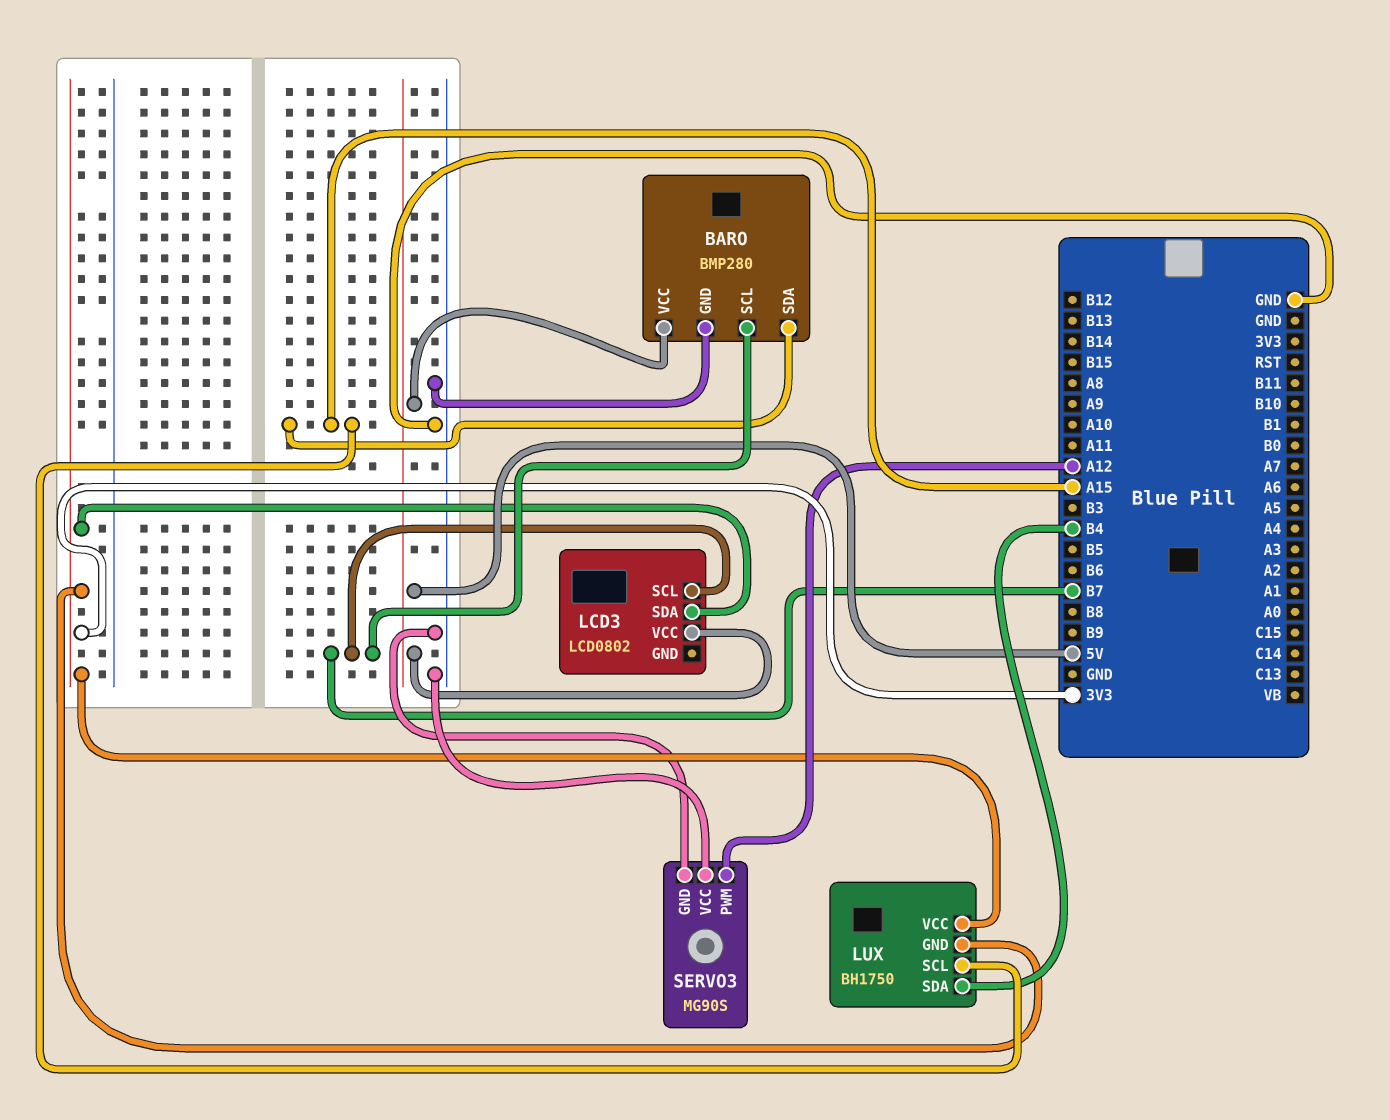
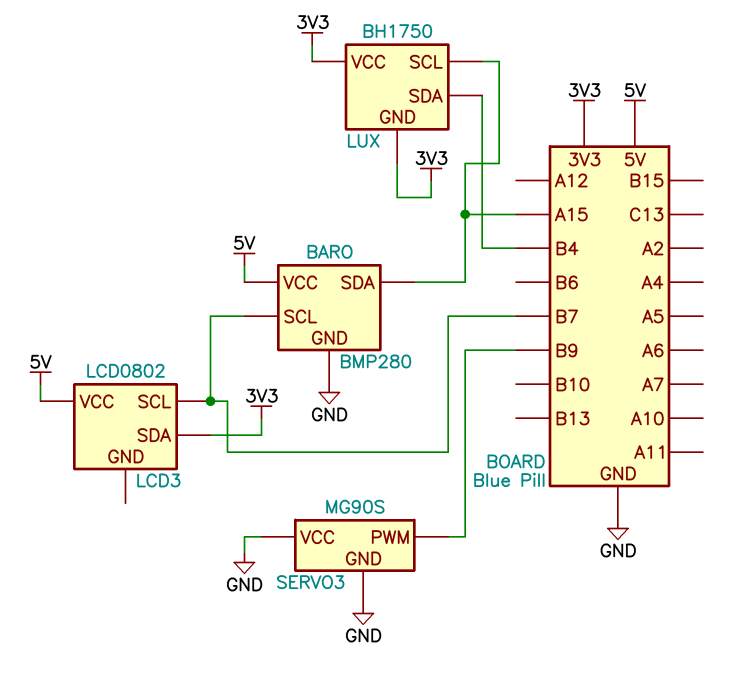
SERVO3 pin PWM: A12 -> B9

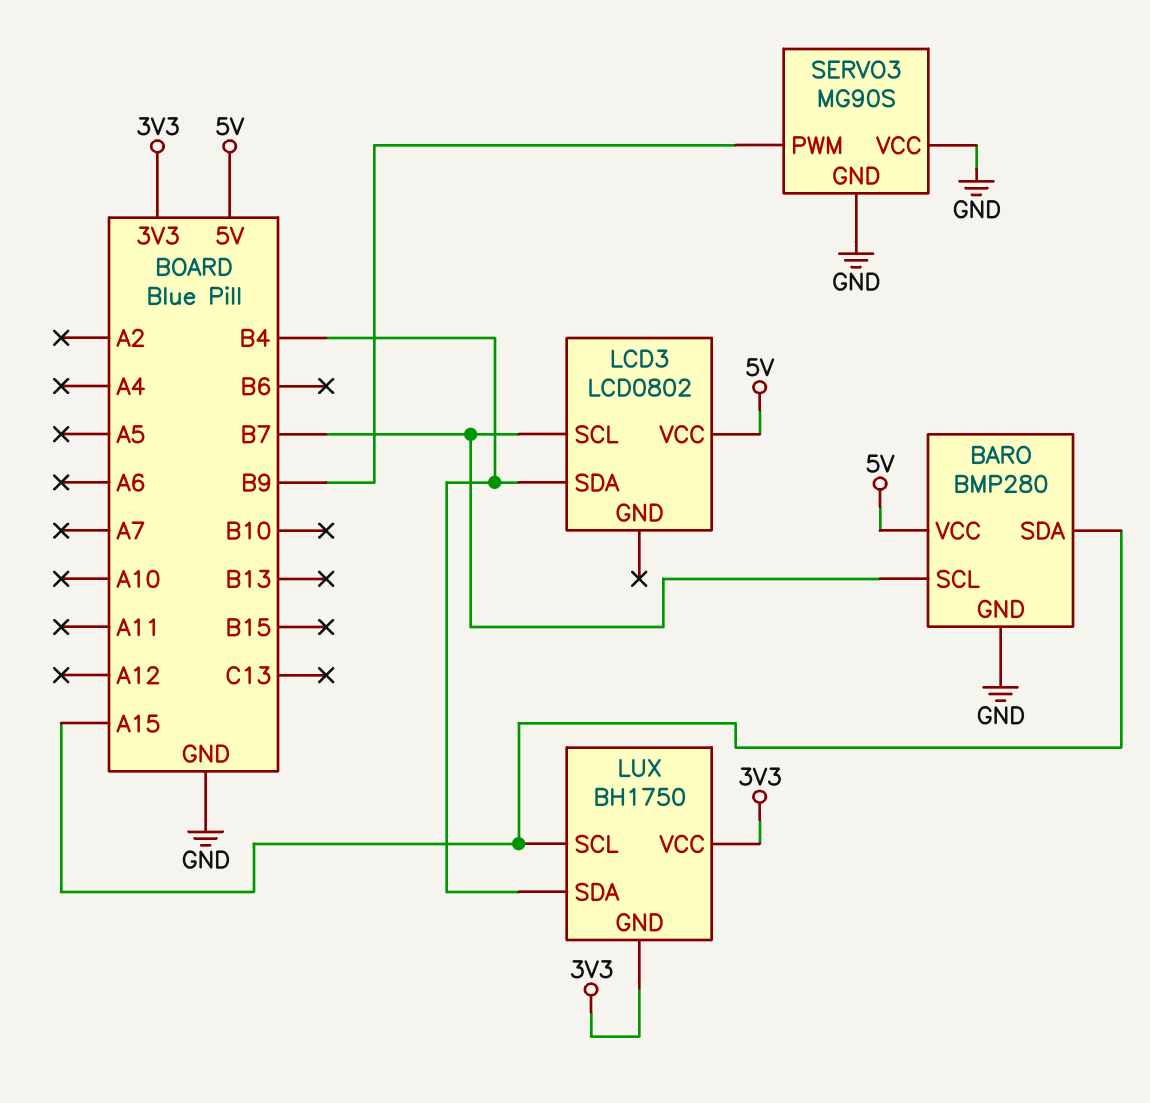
LCD3 pin SDA: 3V3 -> B4

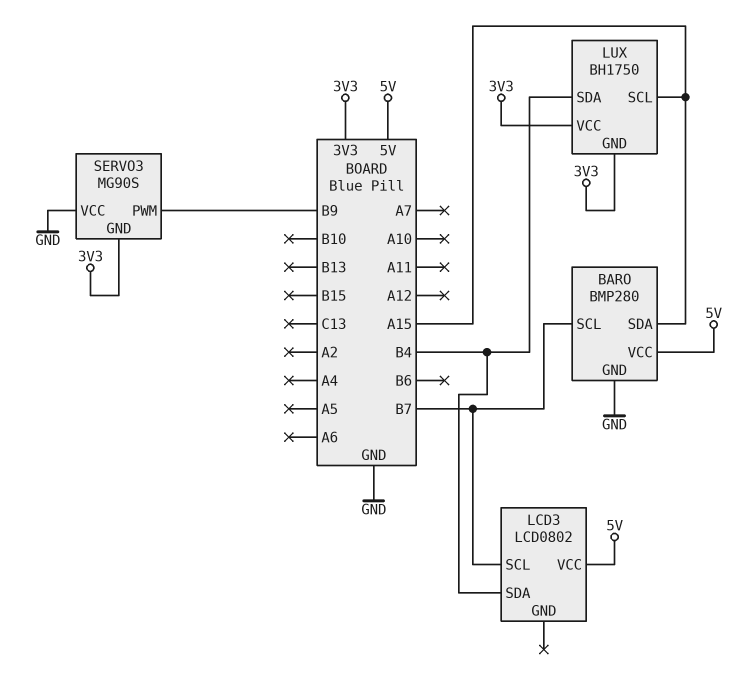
SERVO3 pin GND: GND -> 3V3

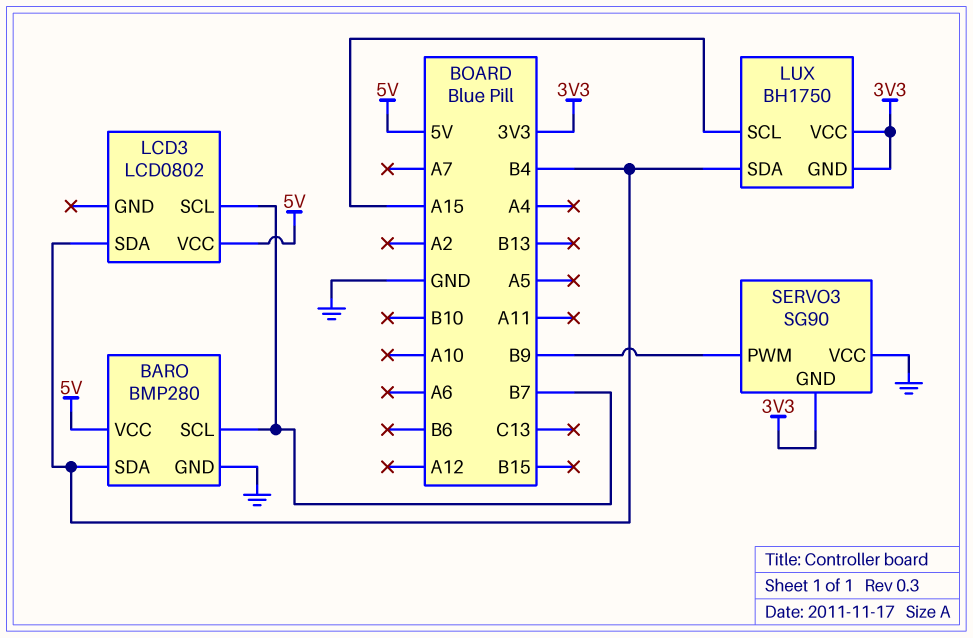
BARO pin SDA: A15 -> B4
SERVO3: MG90S -> SG90

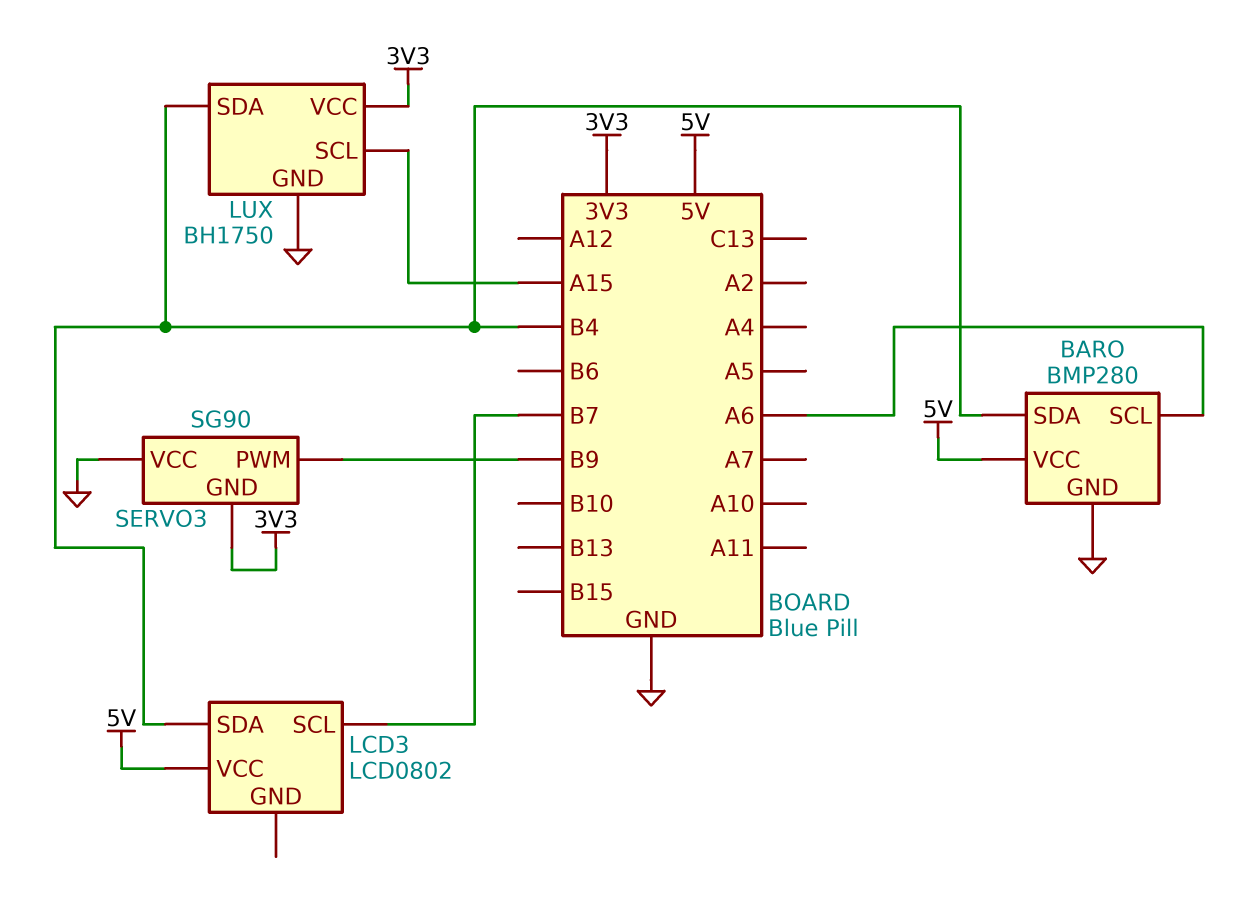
BARO pin SCL: B7 -> A6
LUX pin GND: 3V3 -> GND

